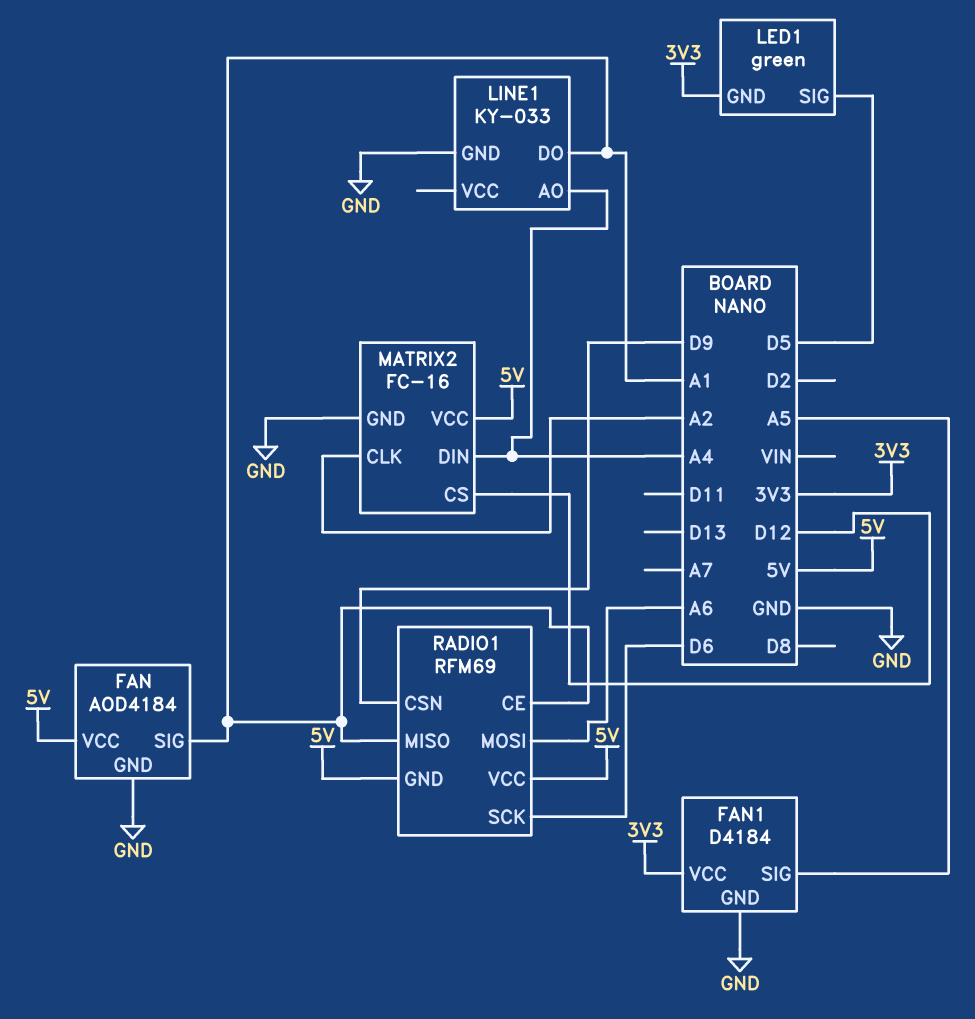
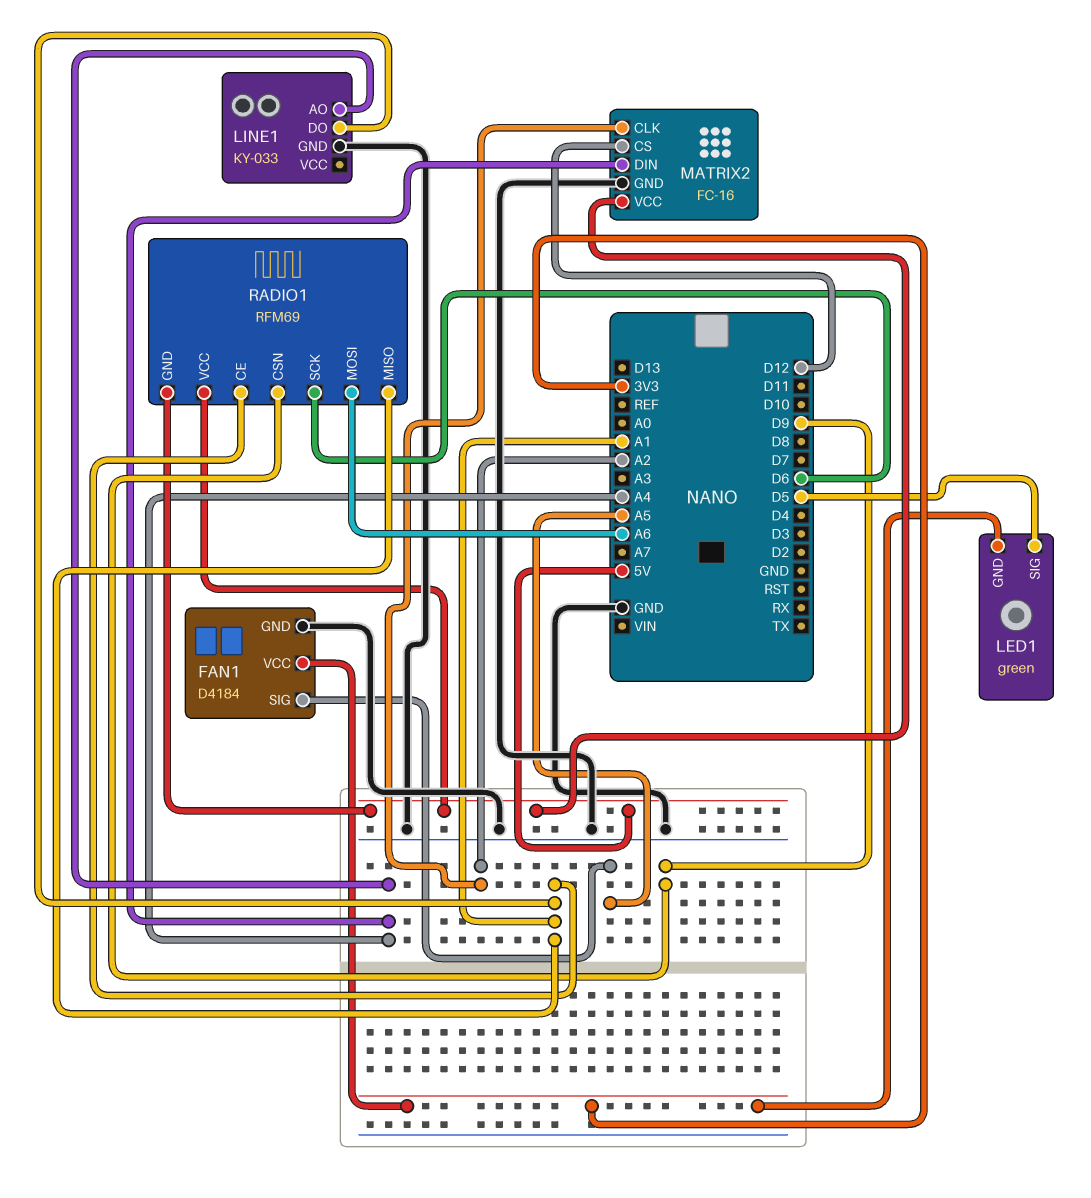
FAN: AOD4184 -> none
FAN pin GND: GND -> none
FAN pin SIG: A1 -> none
FAN pin VCC: 5V -> none

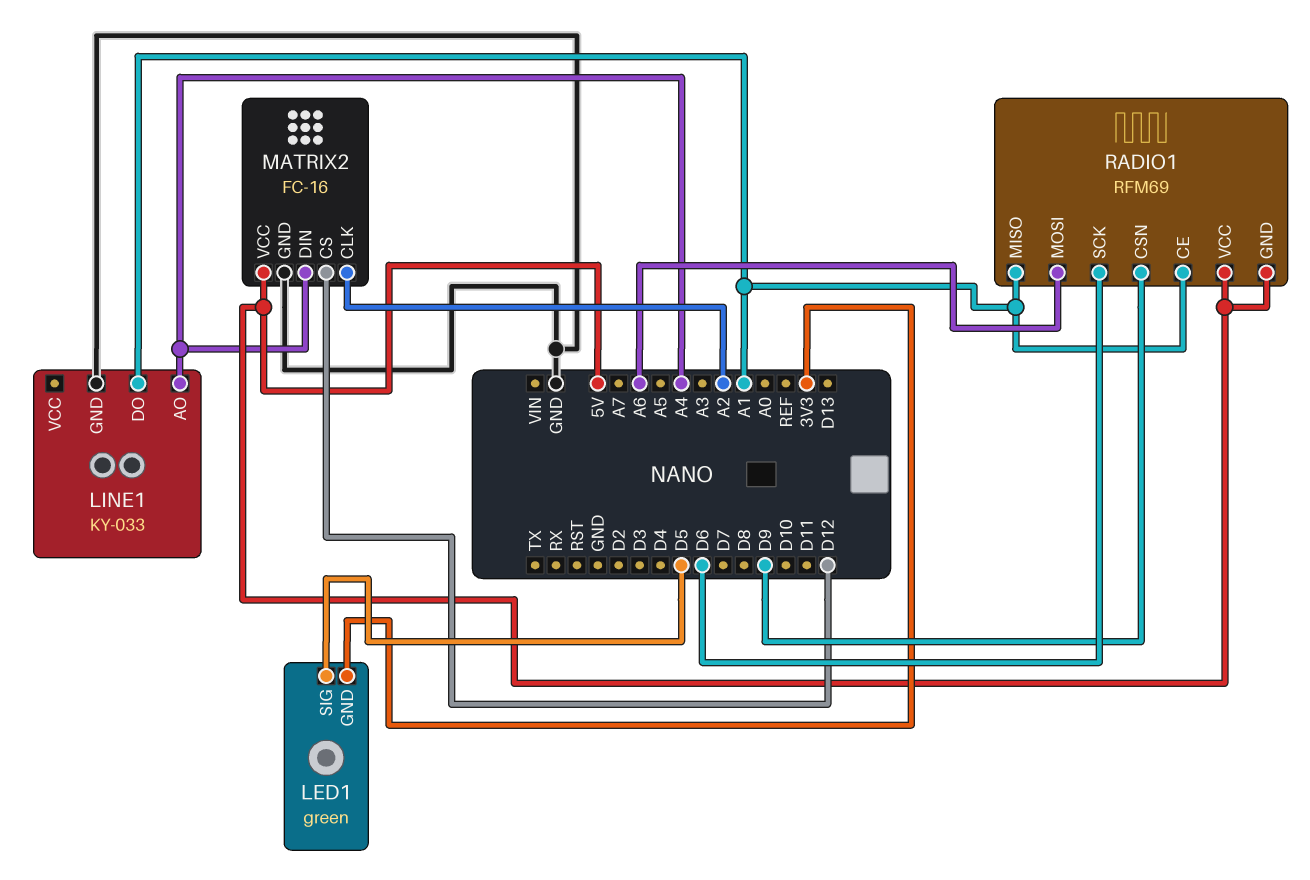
FAN1: D4184 -> none
FAN1 pin GND: GND -> none
FAN1 pin SIG: A5 -> none
FAN1 pin VCC: 3V3 -> none

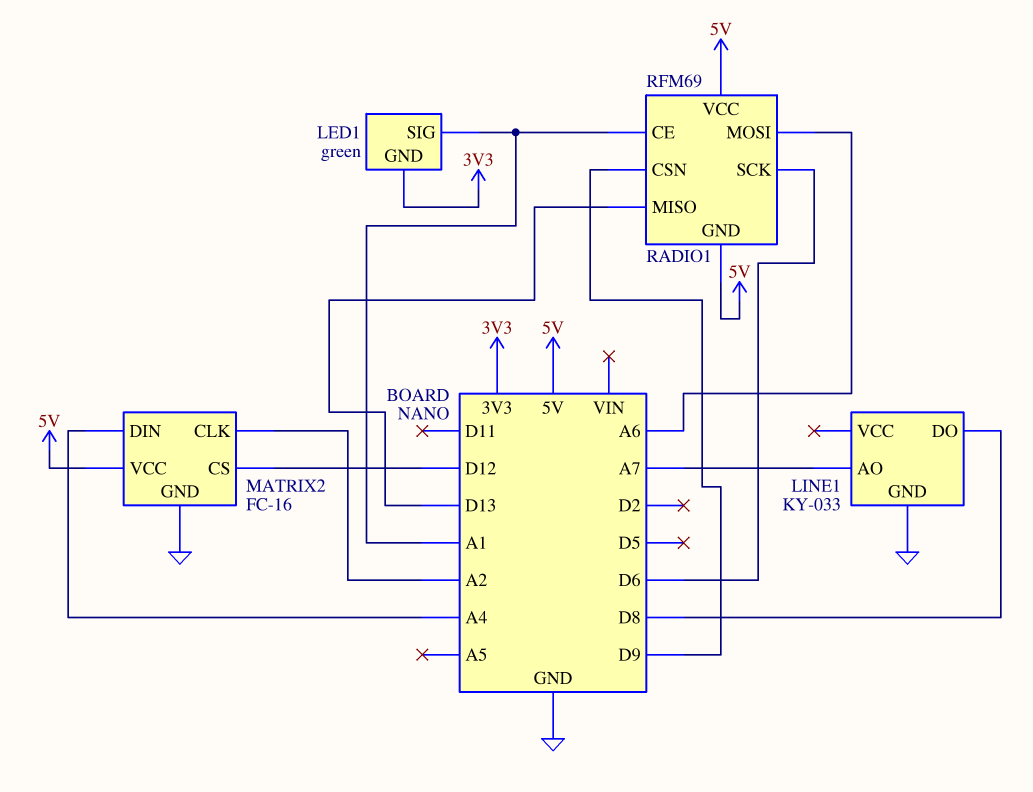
LED1 pin SIG: D5 -> A1
LINE1 pin AO: A4 -> A7
LINE1 pin DO: A1 -> D8
RADIO1 pin MISO: A1 -> D13

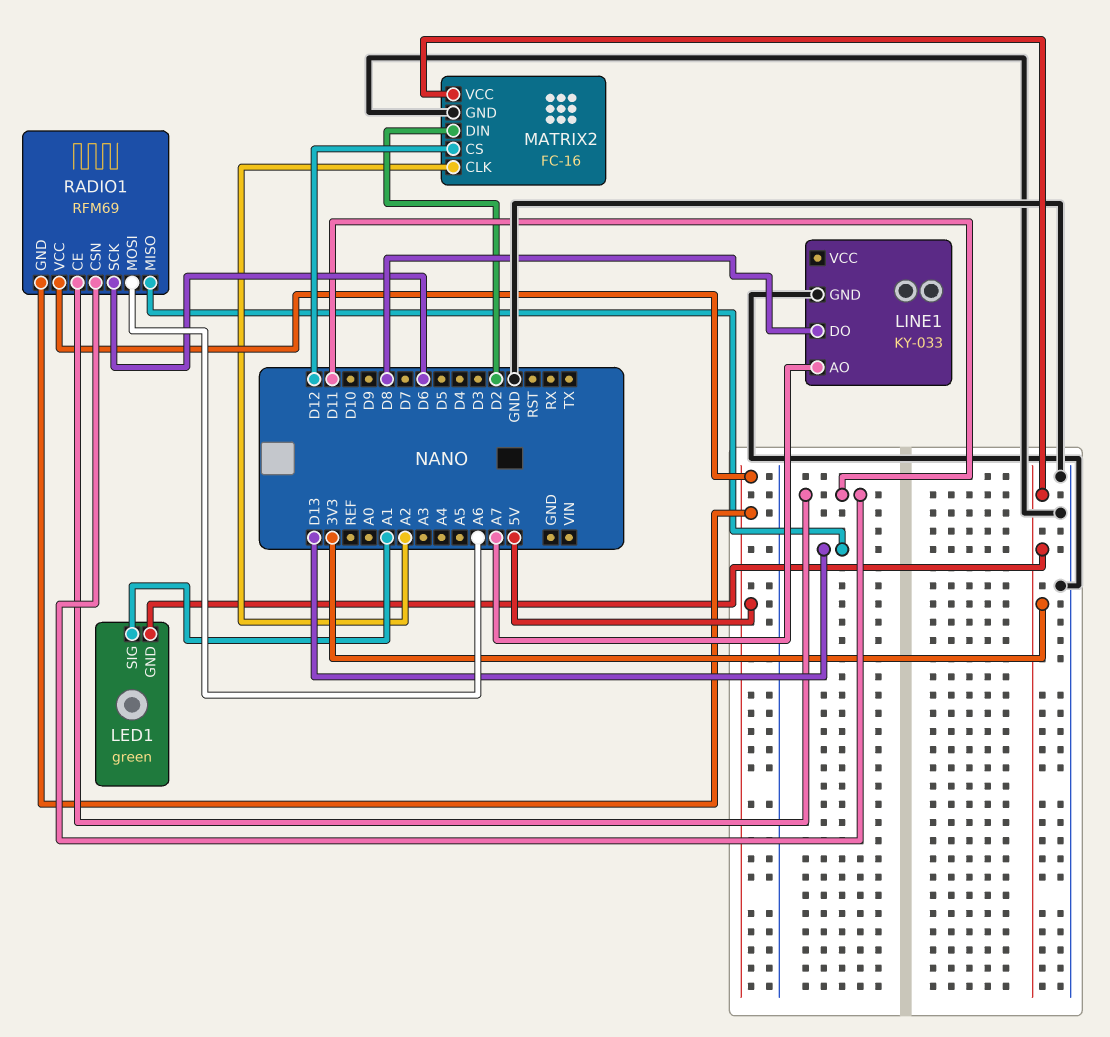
MATRIX2 pin DIN: A4 -> D2
MATRIX2 pin VCC: 5V -> 3V3
RADIO1 pin CE: A1 -> D11
RADIO1 pin CSN: D9 -> D11

